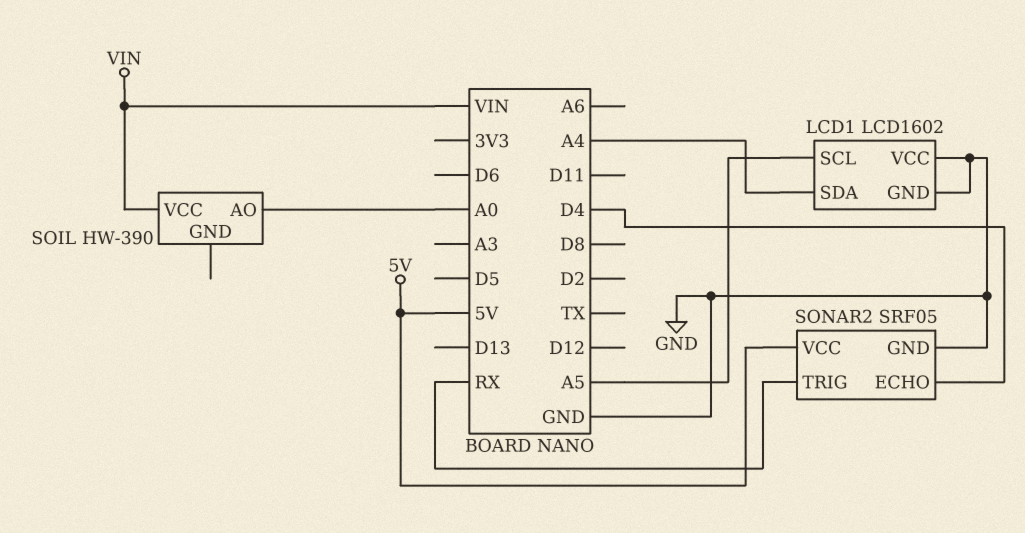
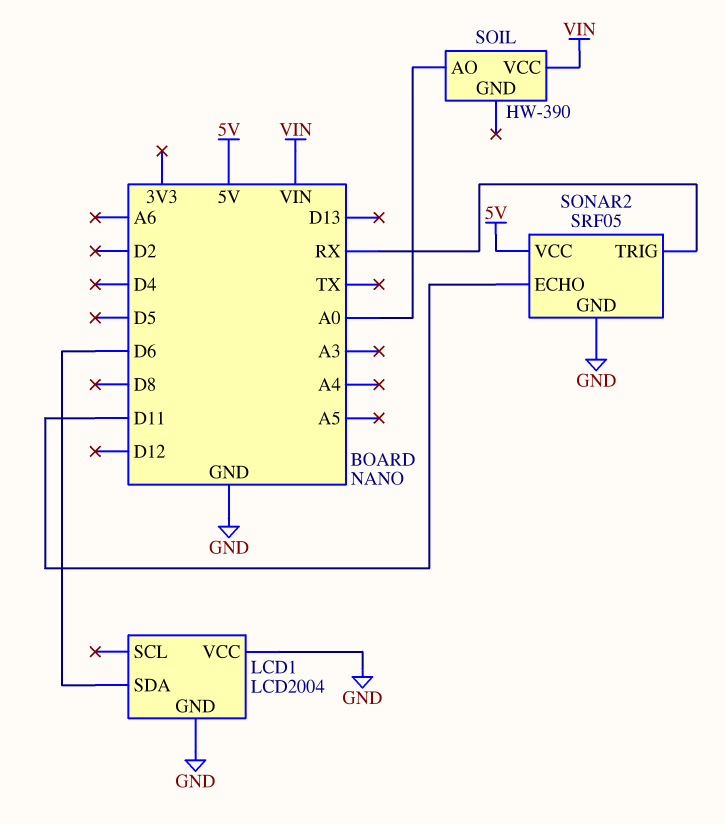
LCD1: LCD1602 -> LCD2004
LCD1 pin SCL: A5 -> none
LCD1 pin SDA: A4 -> D6
SONAR2 pin ECHO: D4 -> D11

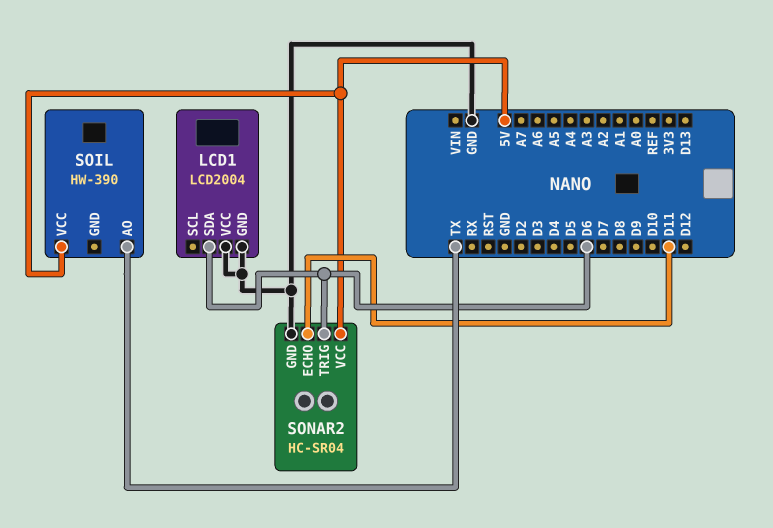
SOIL pin AO: A0 -> TX
SOIL pin VCC: VIN -> 5V
SONAR2: SRF05 -> HC-SR04
SONAR2 pin TRIG: RX -> D6

